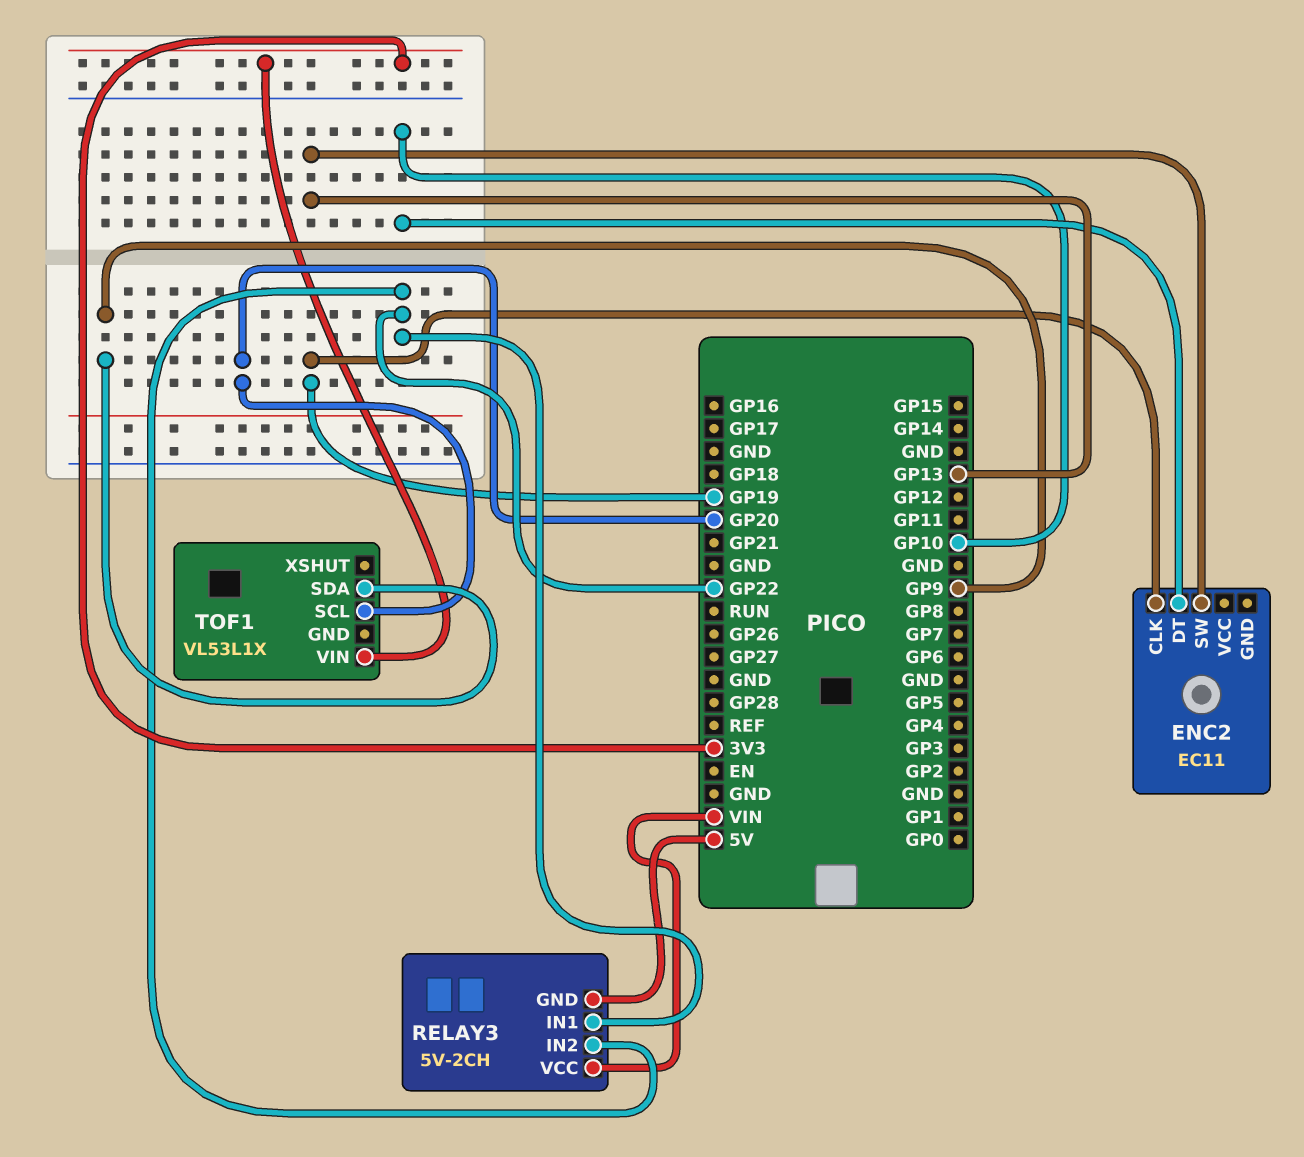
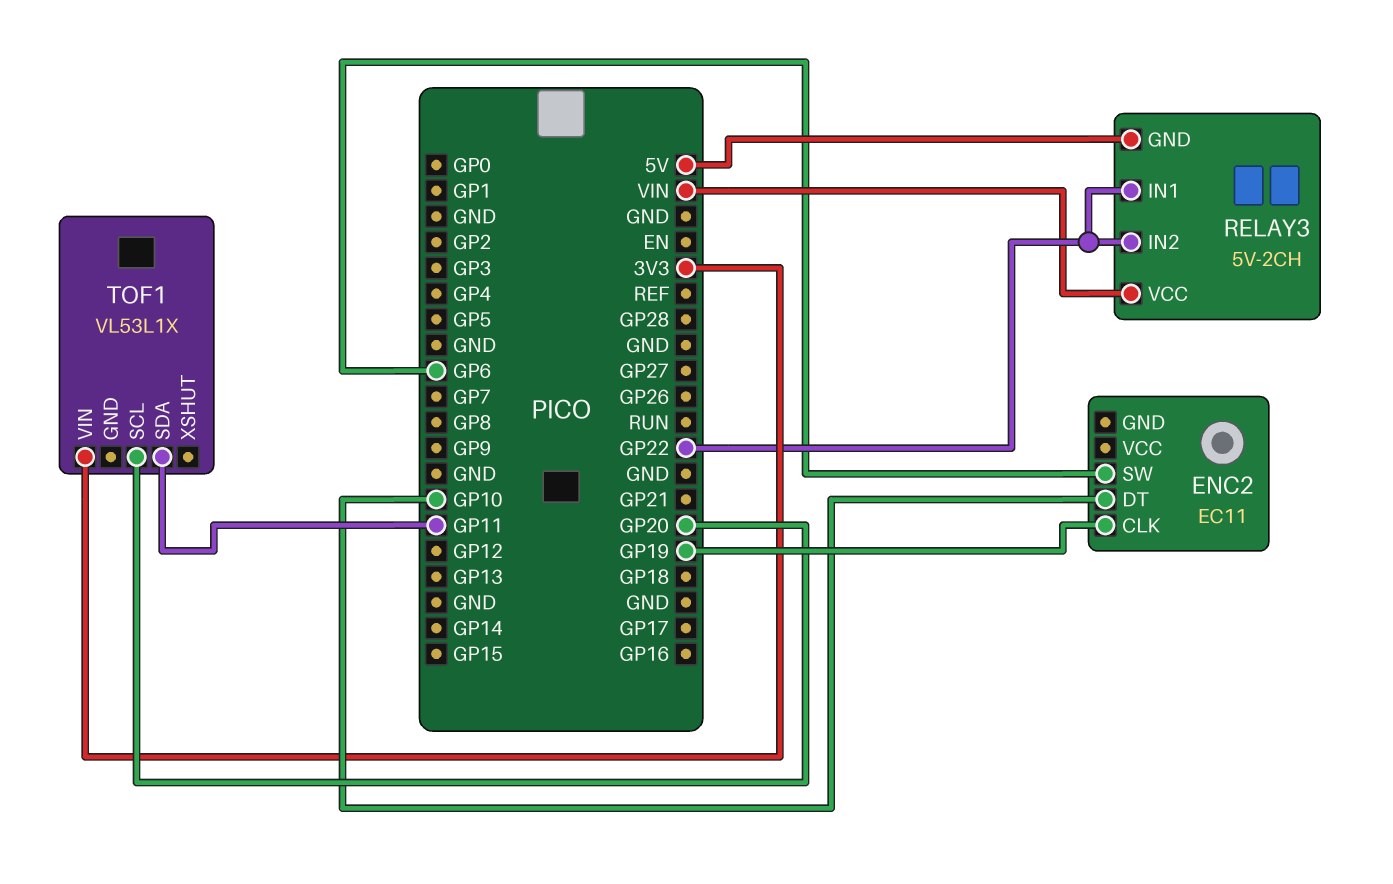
ENC2 pin SW: GP13 -> GP6
TOF1 pin SDA: GP9 -> GP11

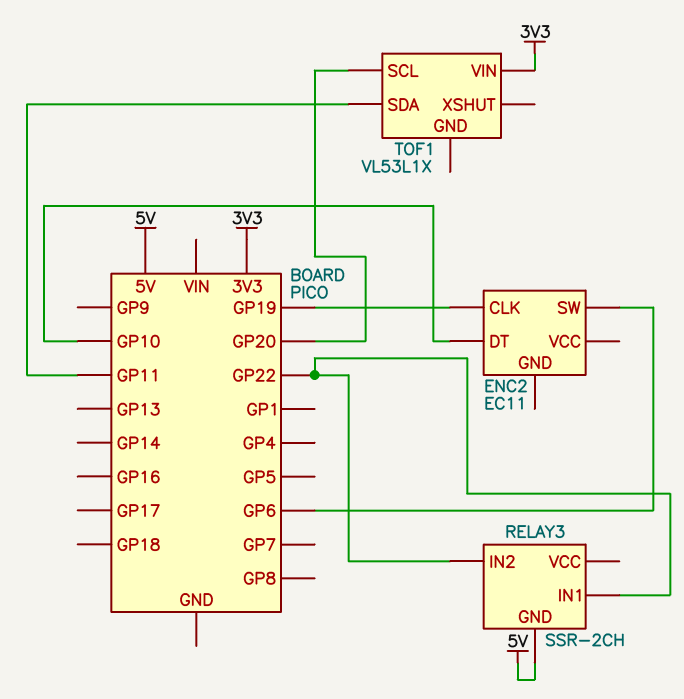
RELAY3: 5V-2CH -> SSR-2CH
RELAY3 pin VCC: VIN -> none

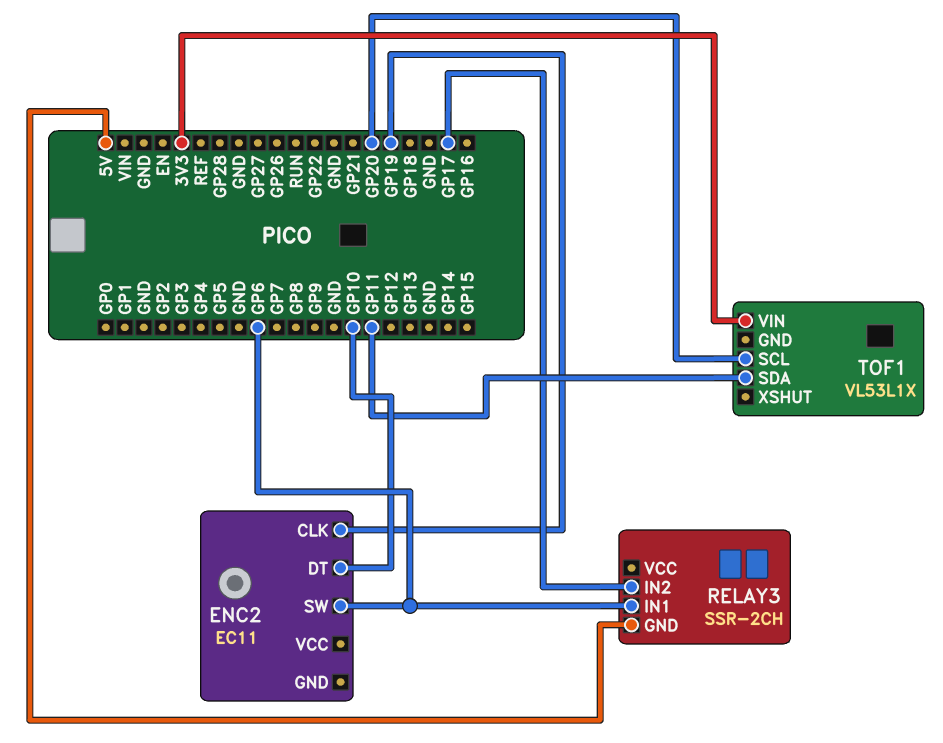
RELAY3 pin IN1: GP22 -> GP6
RELAY3 pin IN2: GP22 -> GP17

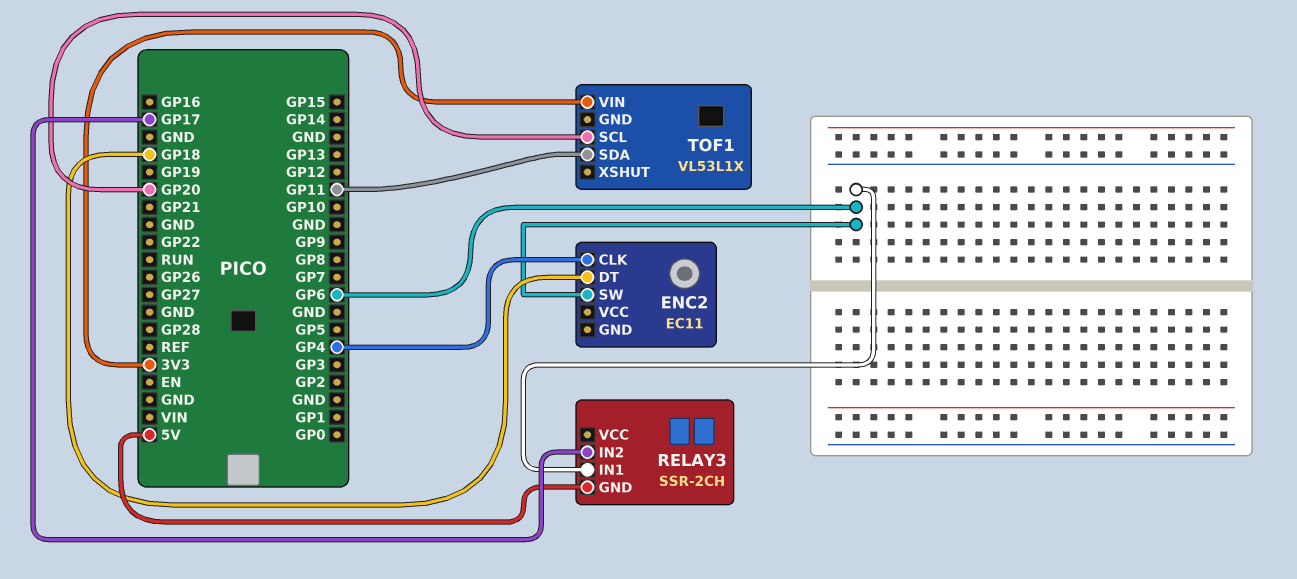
ENC2 pin CLK: GP19 -> GP4
ENC2 pin DT: GP10 -> GP18

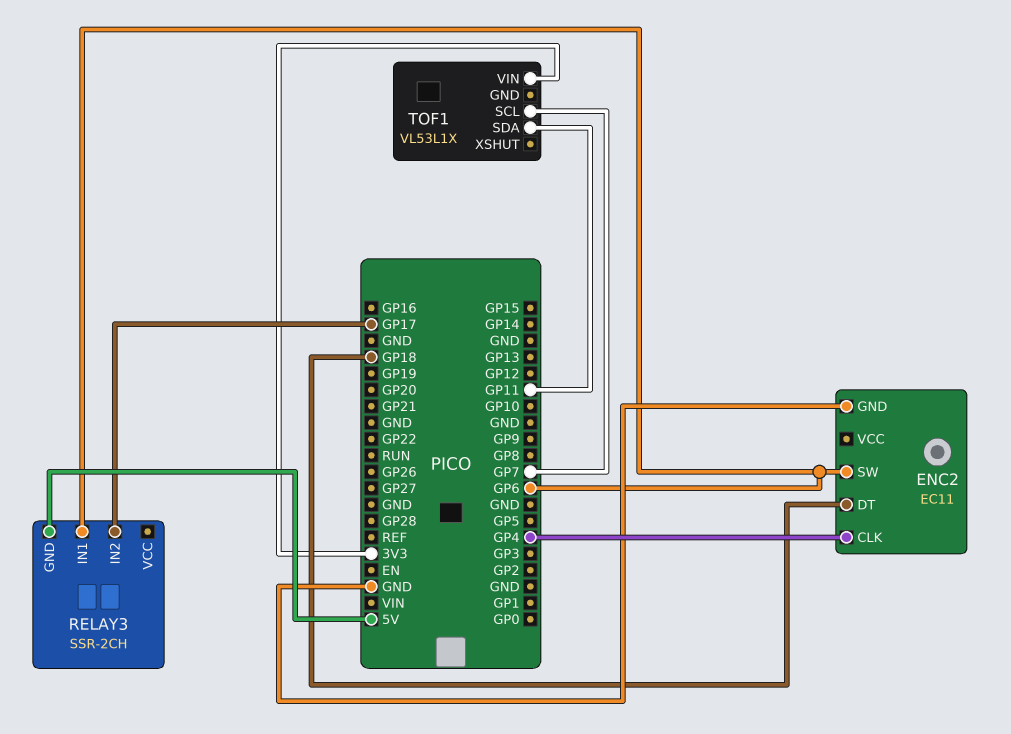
ENC2 pin GND: none -> GND
TOF1 pin SCL: GP20 -> GP7

